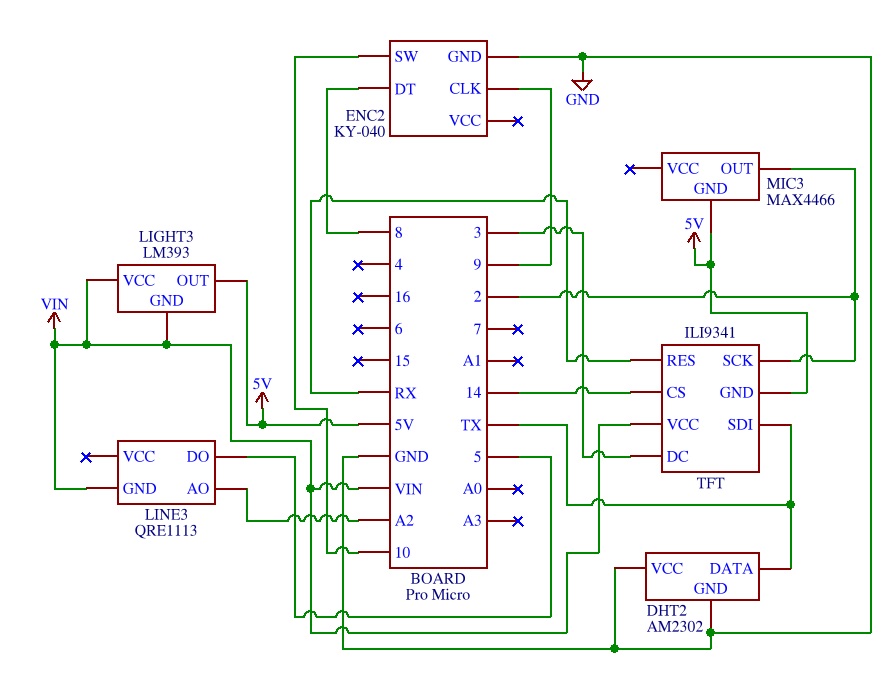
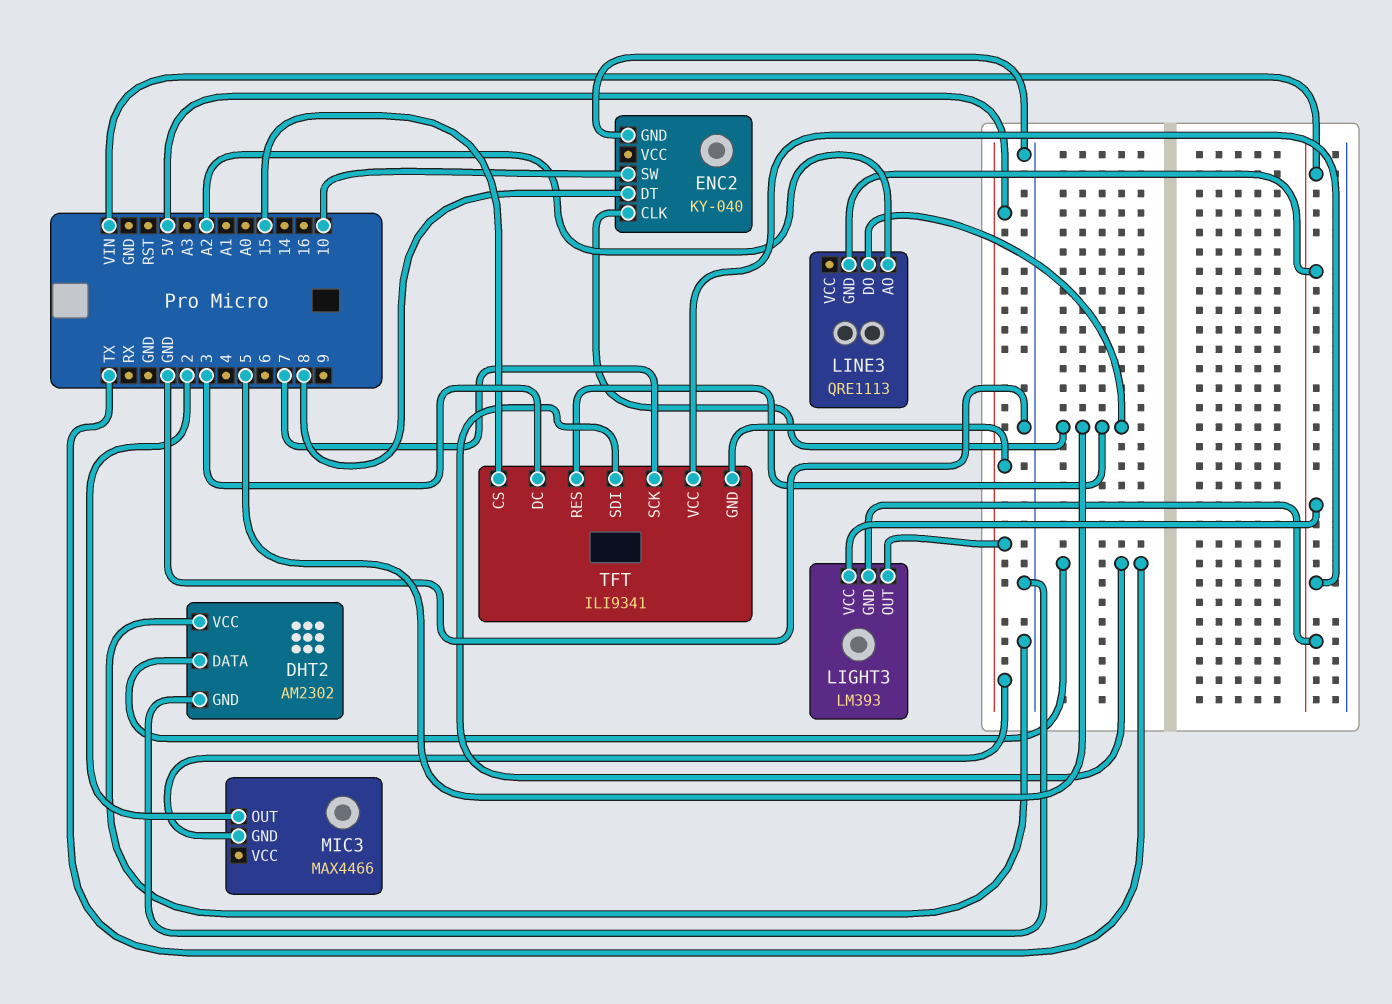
ENC2 pin CLK: 9 -> 5
TFT pin CS: 14 -> 15
TFT pin RES: RX -> 5
TFT pin SCK: 2 -> 7

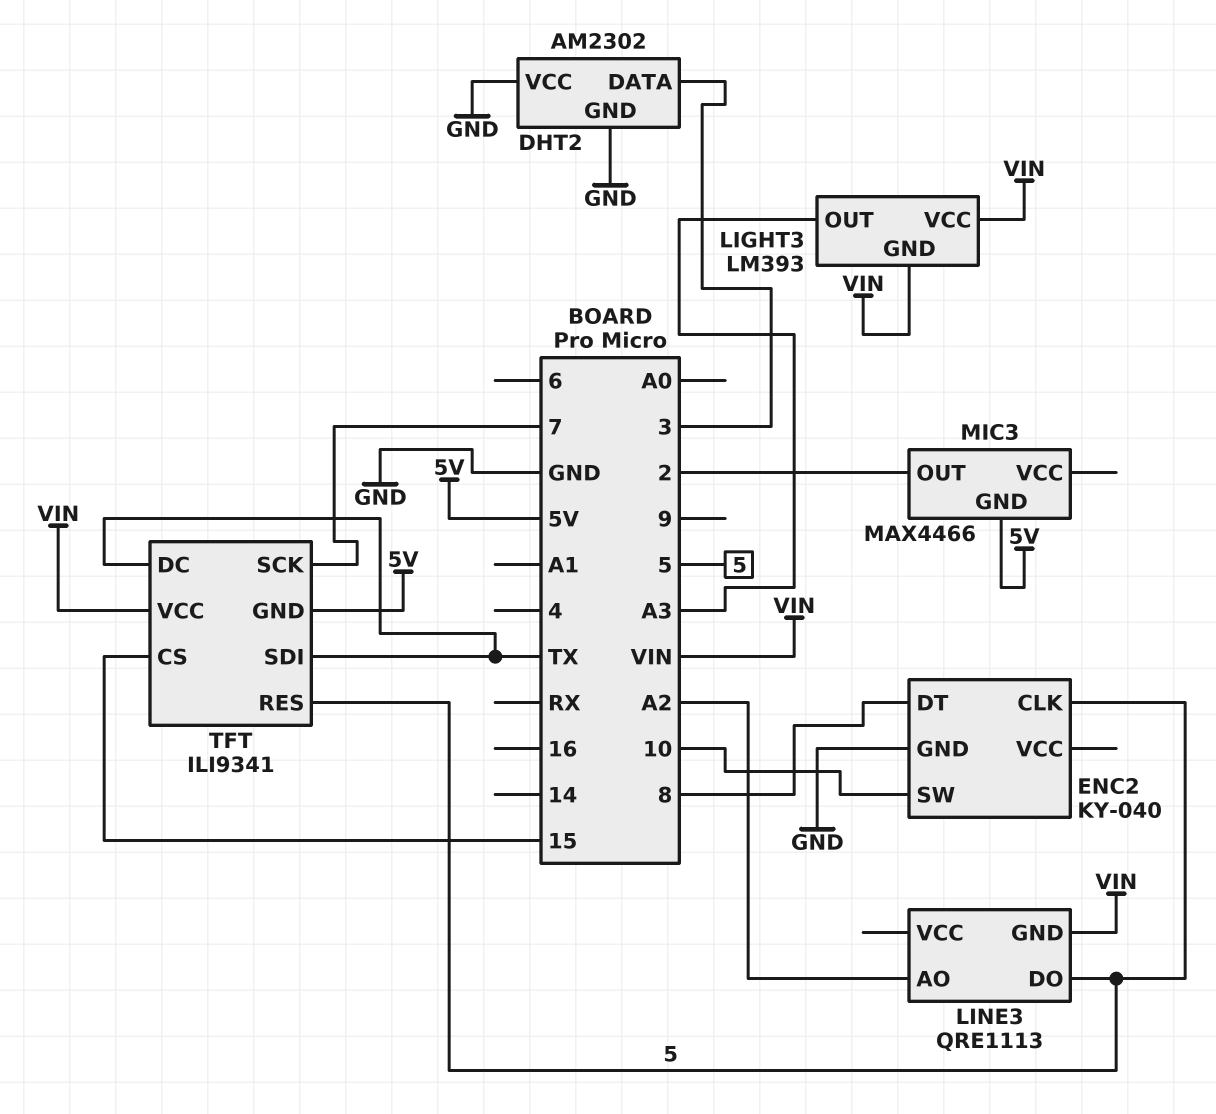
DHT2 pin DATA: TX -> 3
LIGHT3 pin OUT: 5V -> A3
TFT pin DC: 3 -> TX

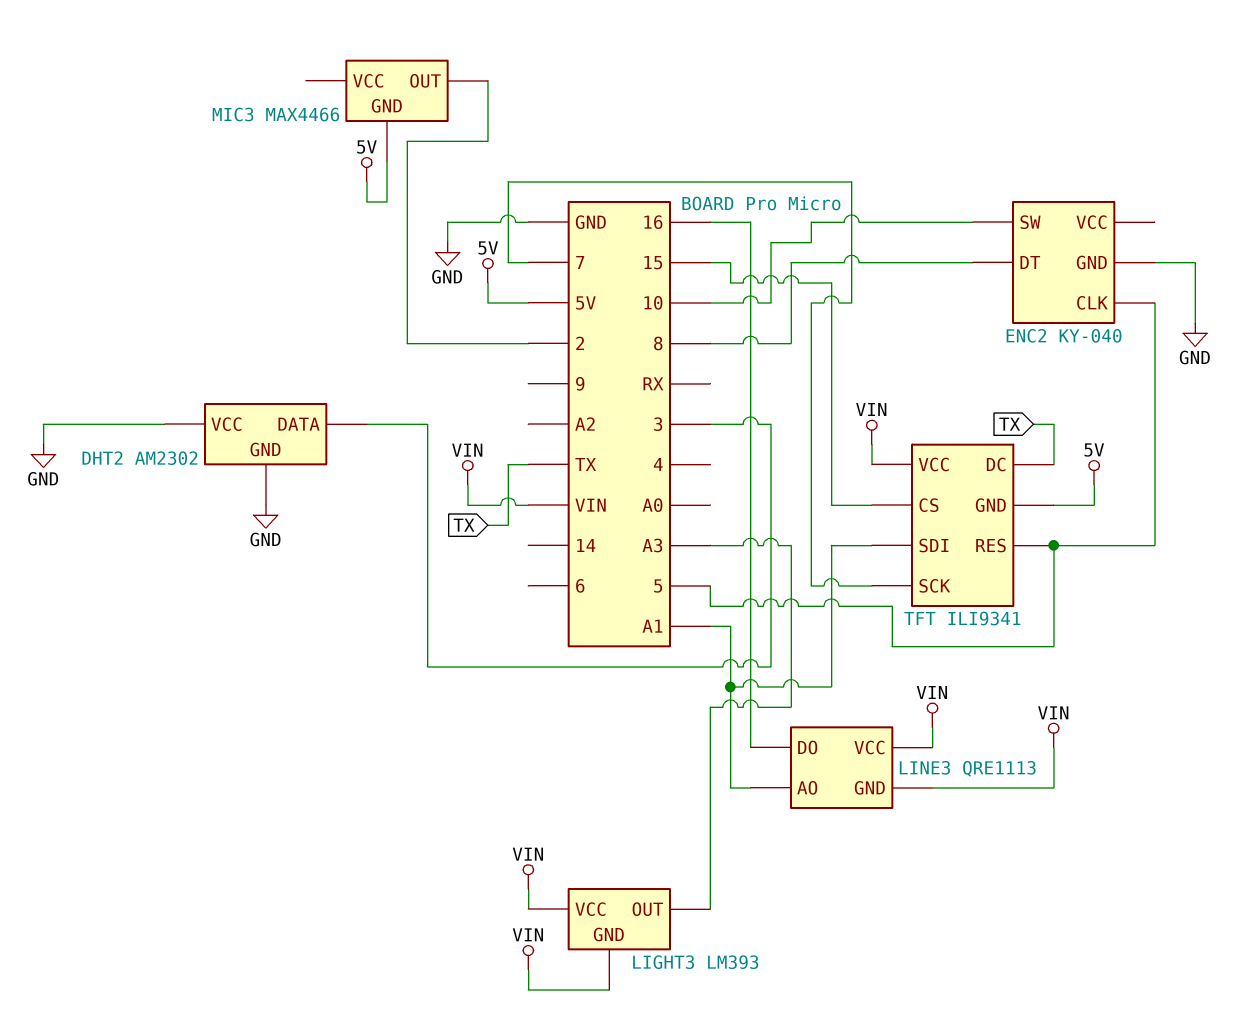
LINE3 pin AO: A2 -> A1
LINE3 pin DO: 5 -> 16
LINE3 pin VCC: none -> VIN
TFT pin SDI: TX -> A1

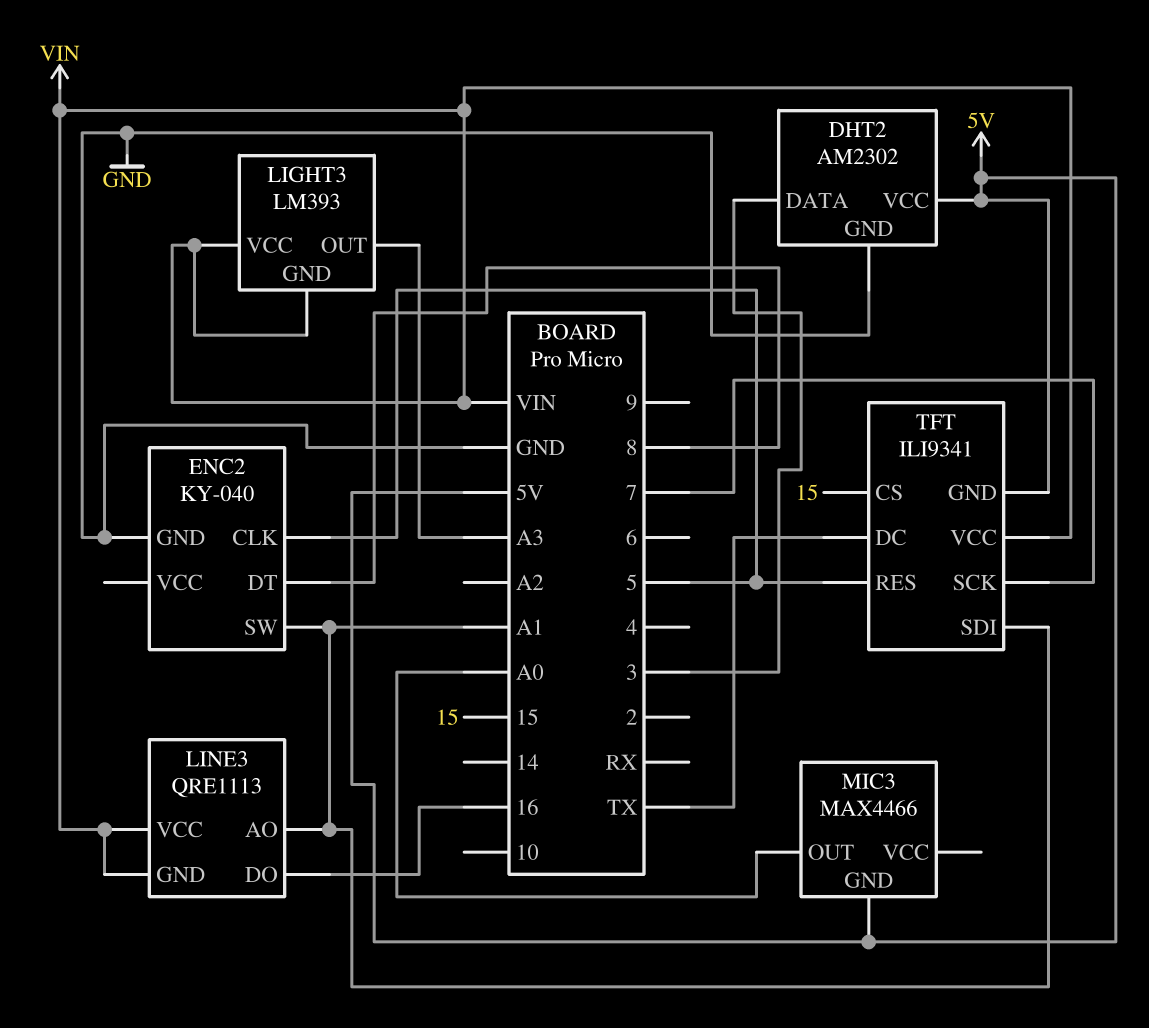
DHT2 pin VCC: GND -> 5V
ENC2 pin SW: 10 -> A1
MIC3 pin OUT: 2 -> A0

